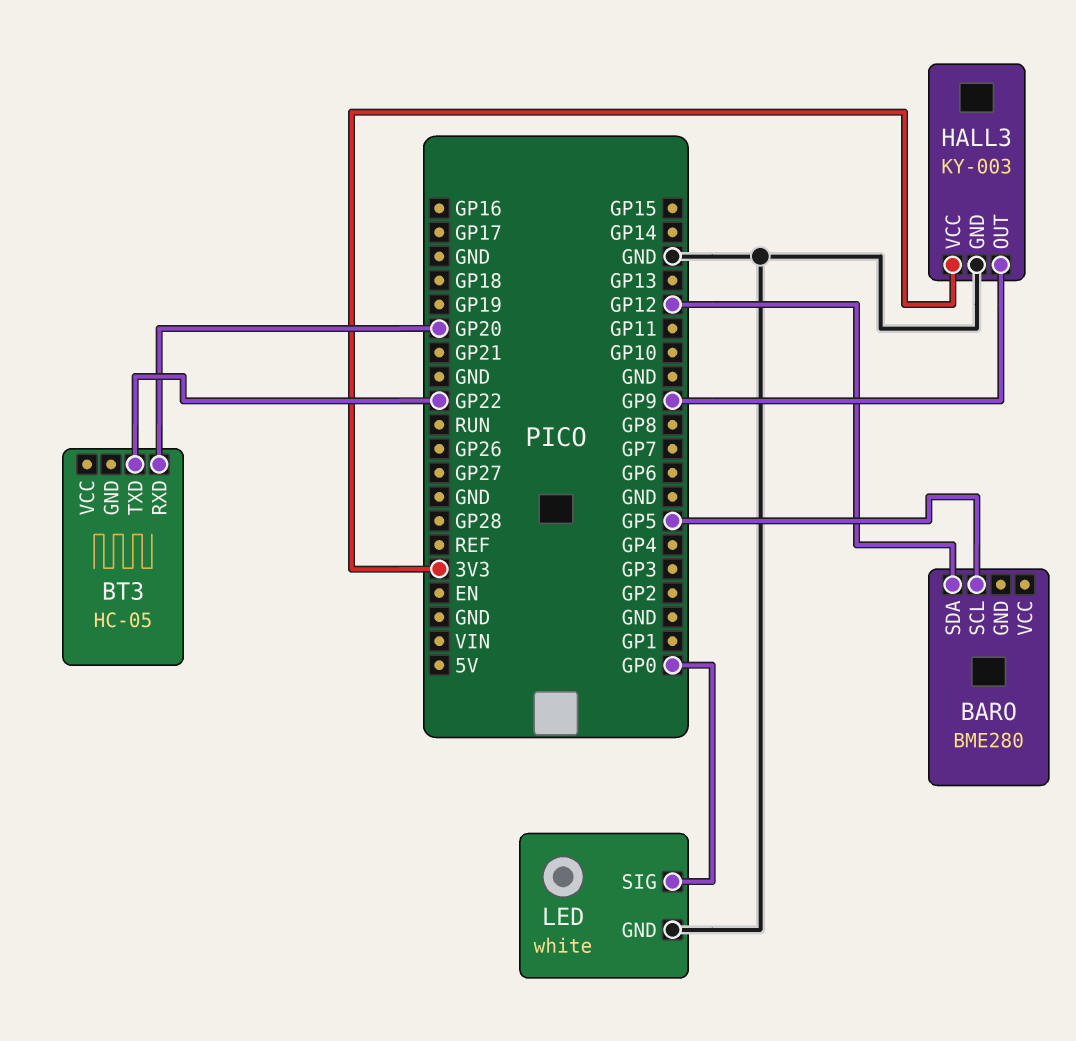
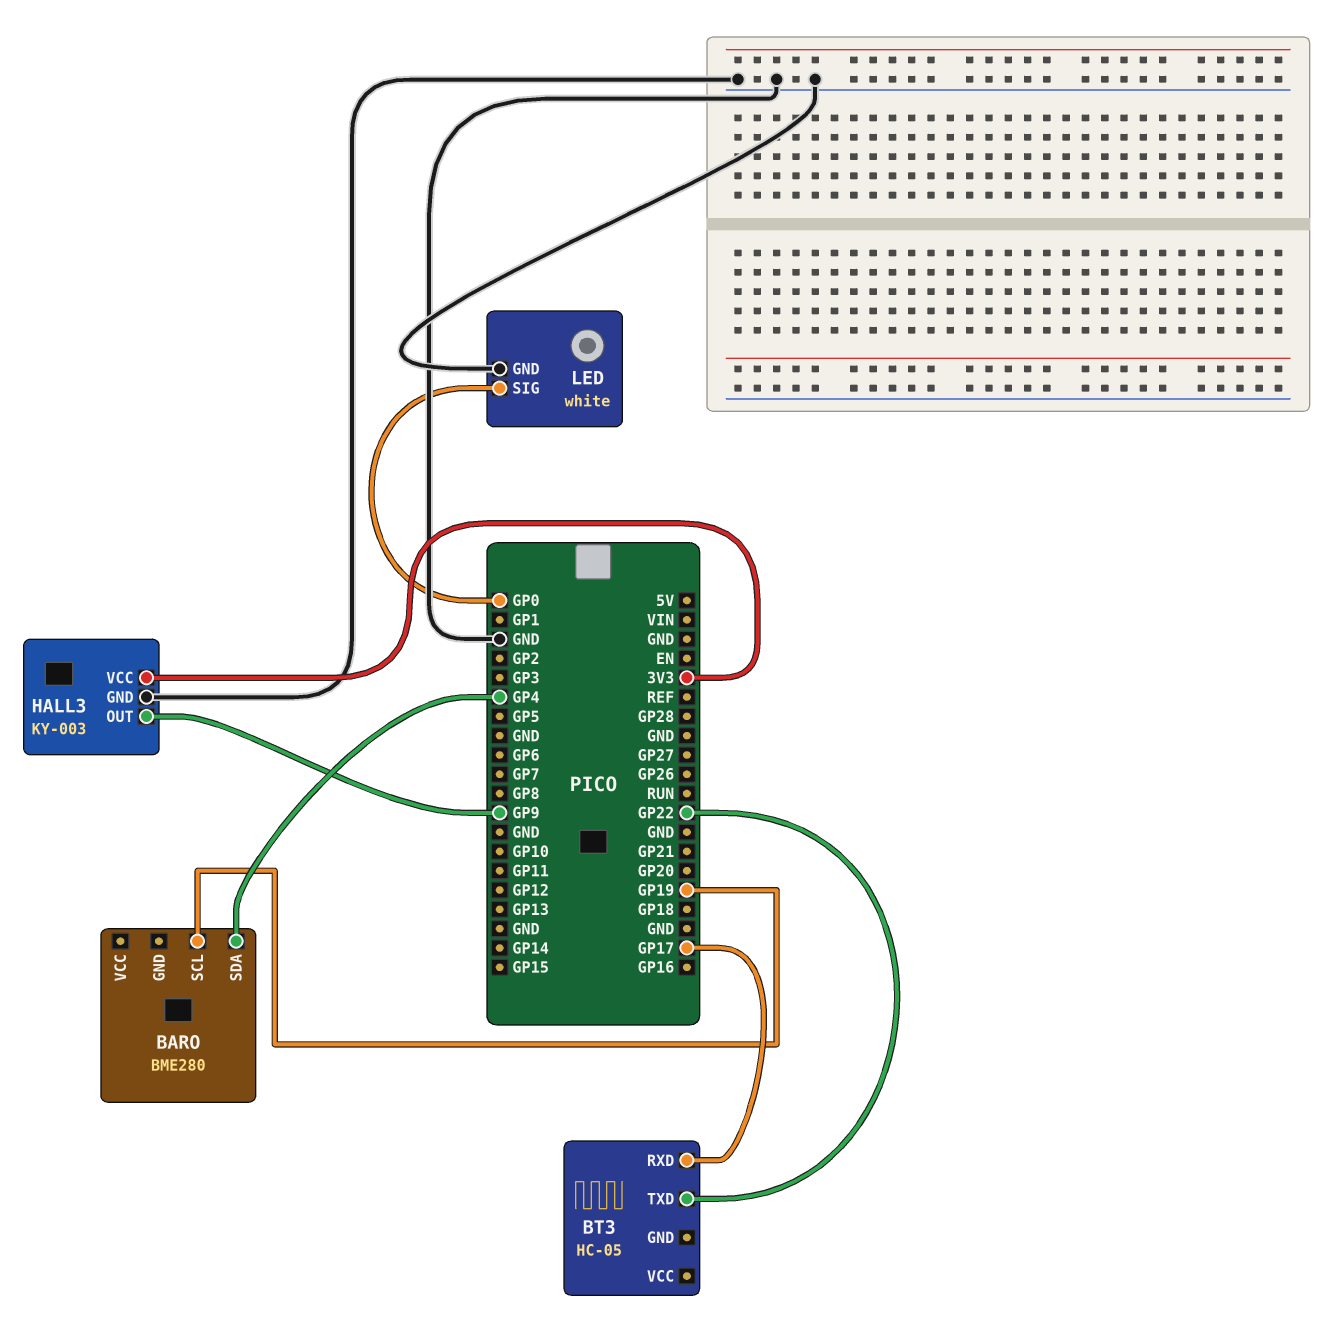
BARO pin SCL: GP5 -> GP19
BARO pin SDA: GP12 -> GP4
BT3 pin RXD: GP20 -> GP17

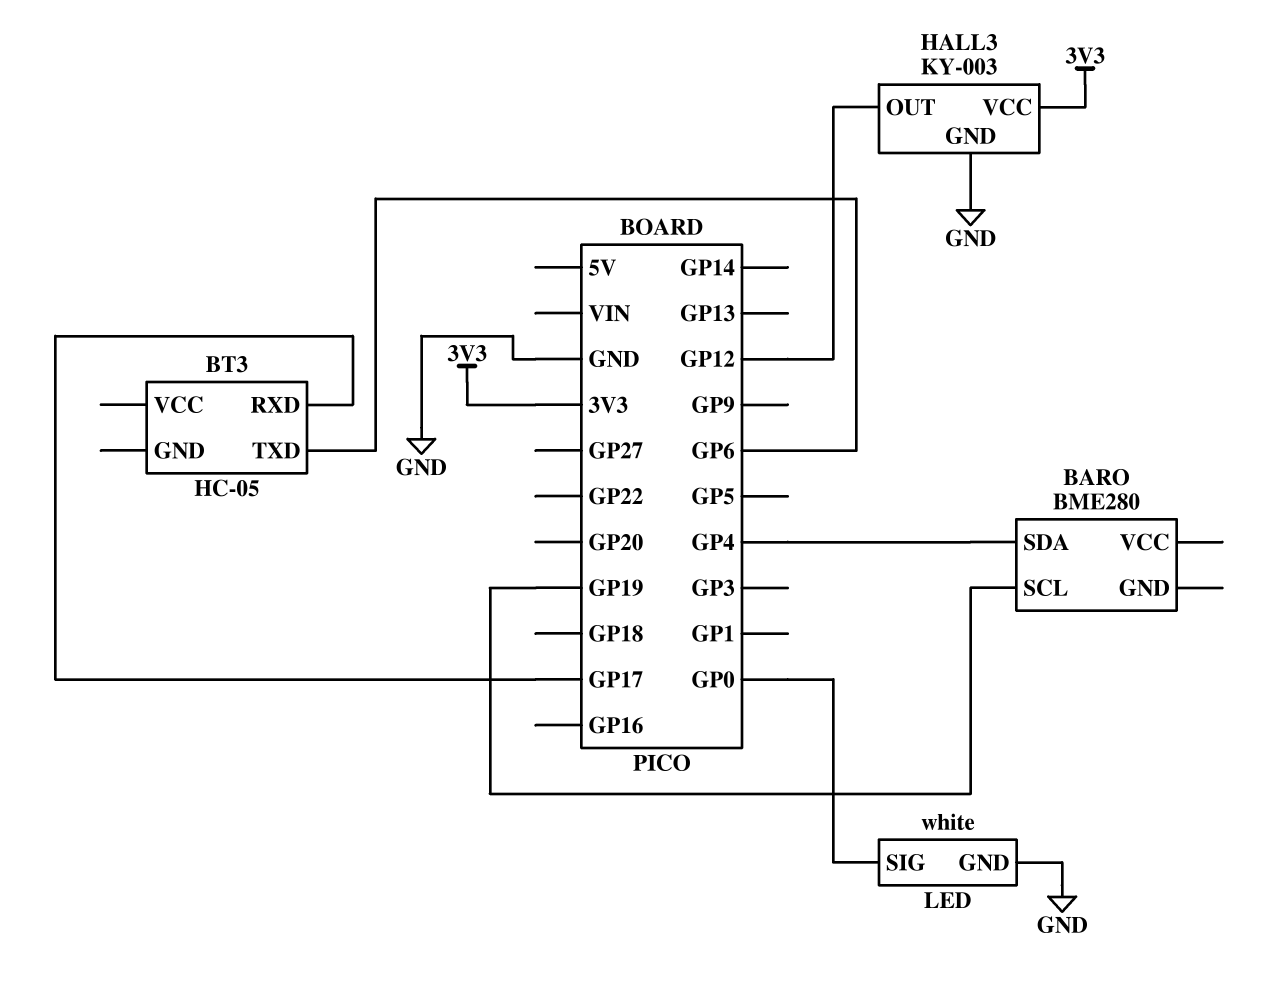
BT3 pin TXD: GP22 -> GP6
HALL3 pin OUT: GP9 -> GP12

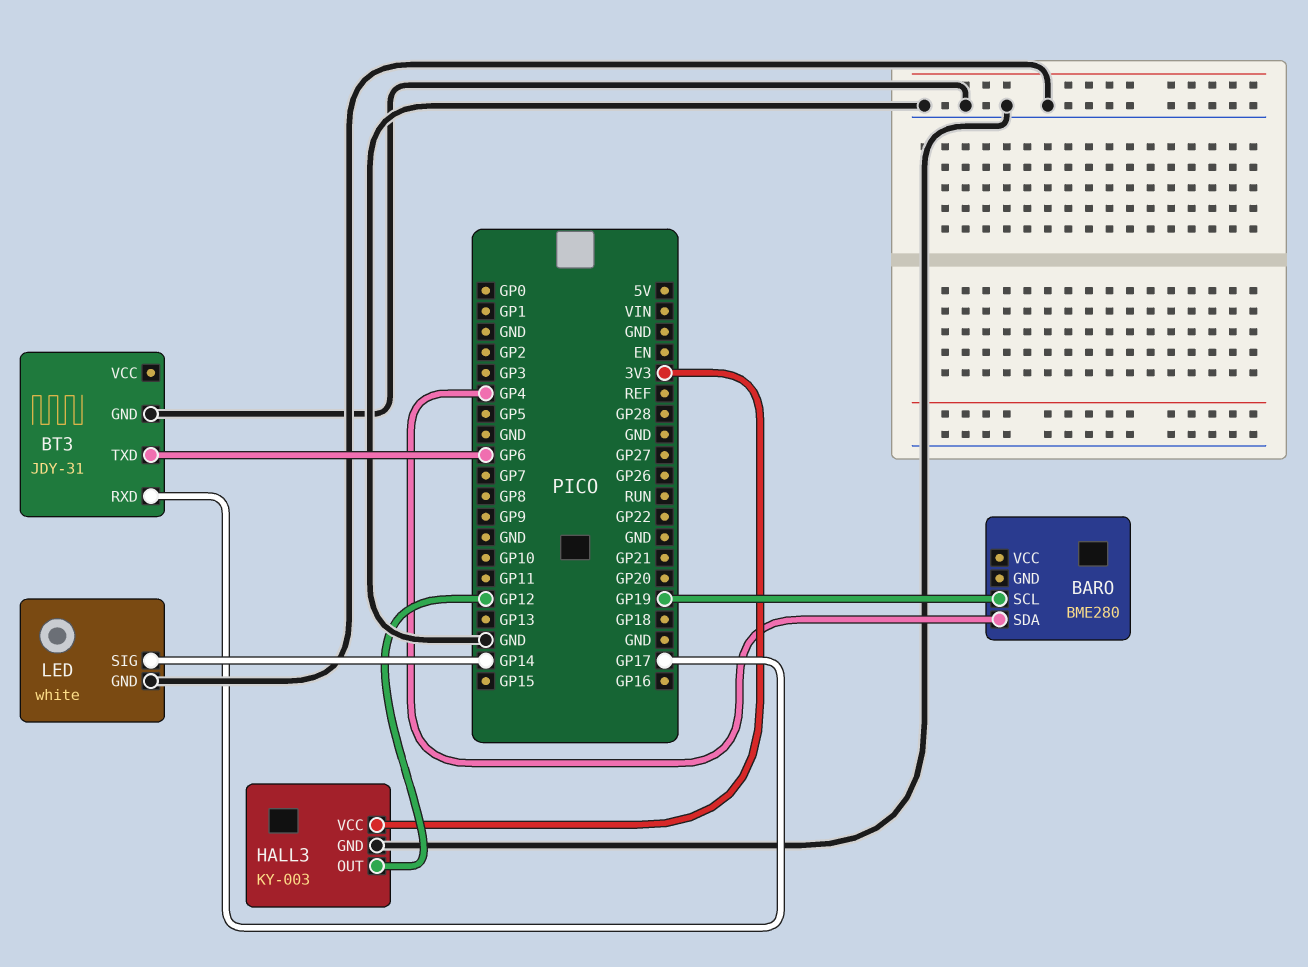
BT3: HC-05 -> JDY-31
BT3 pin GND: none -> GND
LED pin SIG: GP0 -> GP14

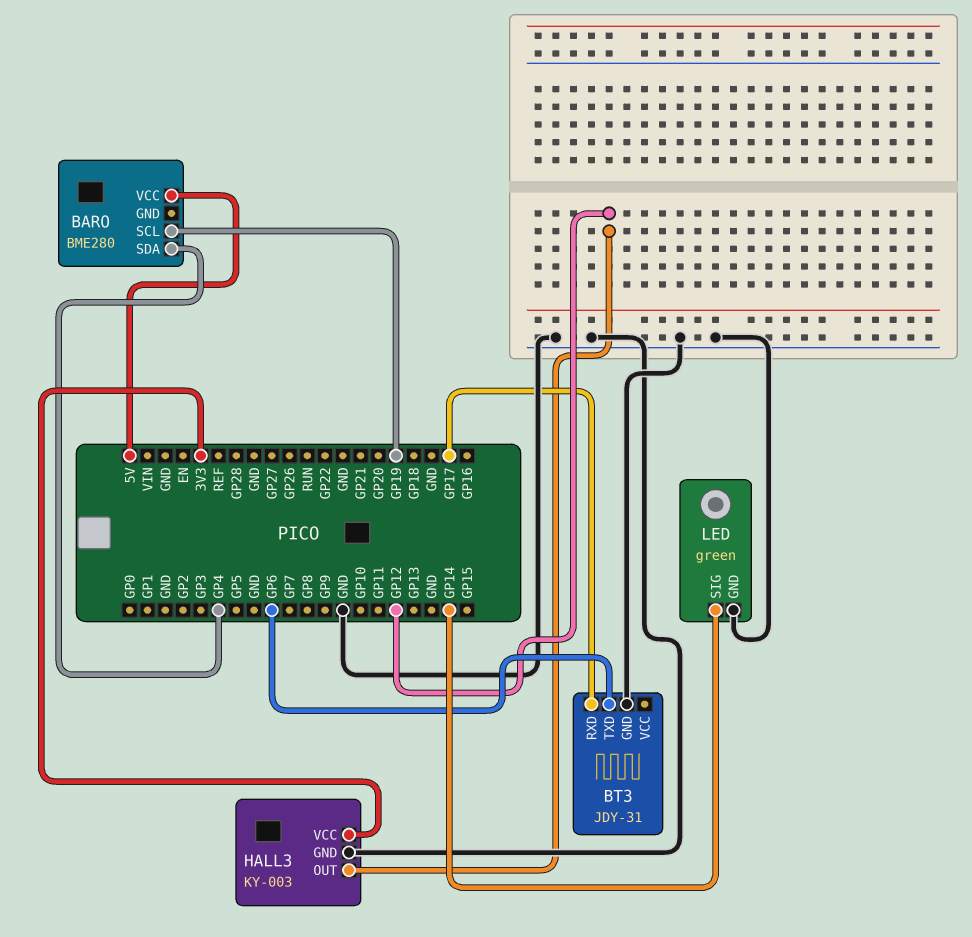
BARO pin VCC: none -> 5V
LED: white -> green

